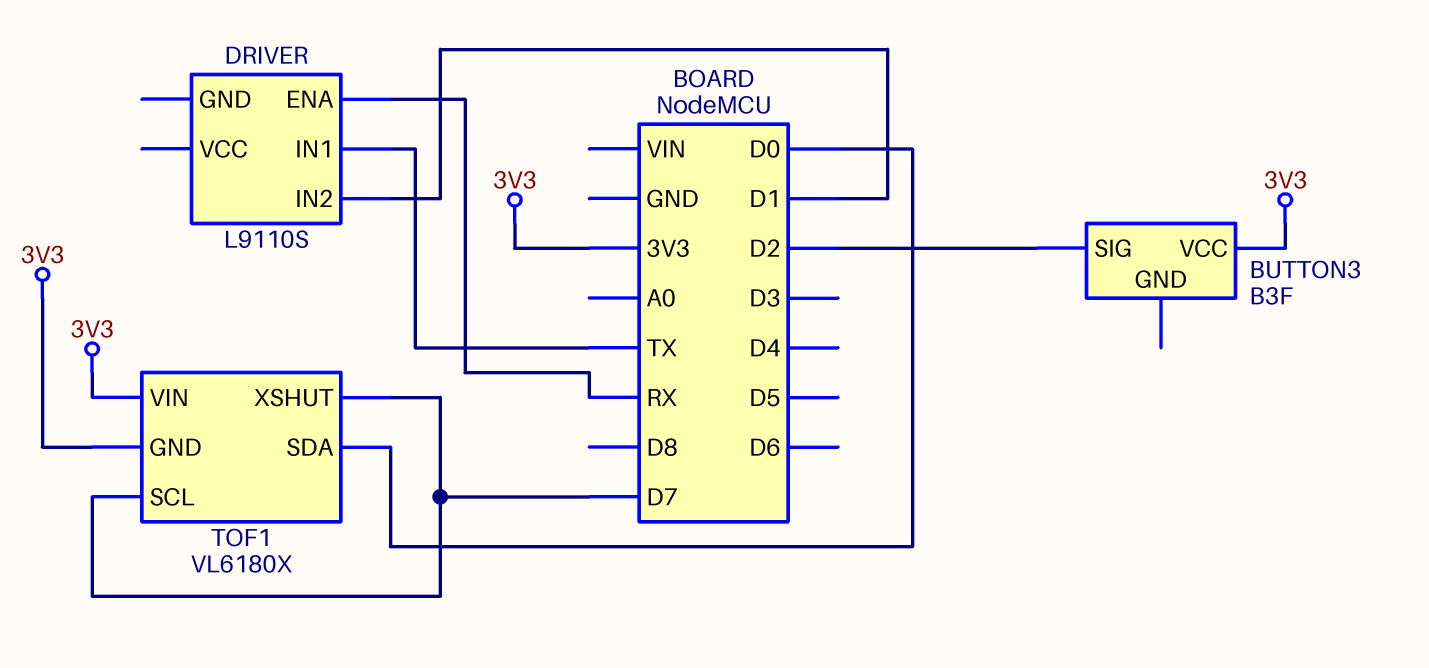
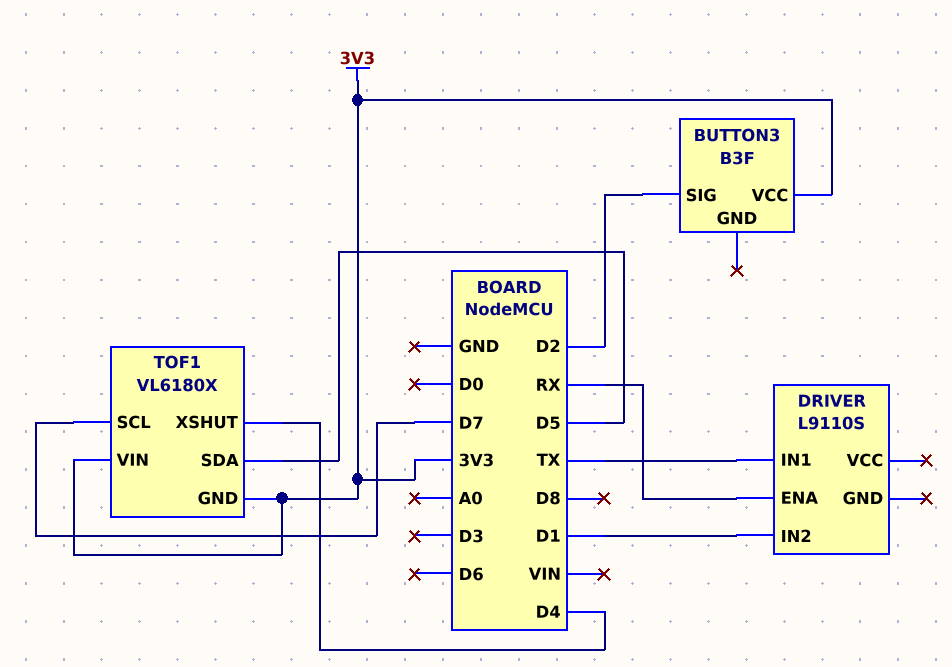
TOF1 pin SDA: D0 -> D5
TOF1 pin XSHUT: D7 -> D4

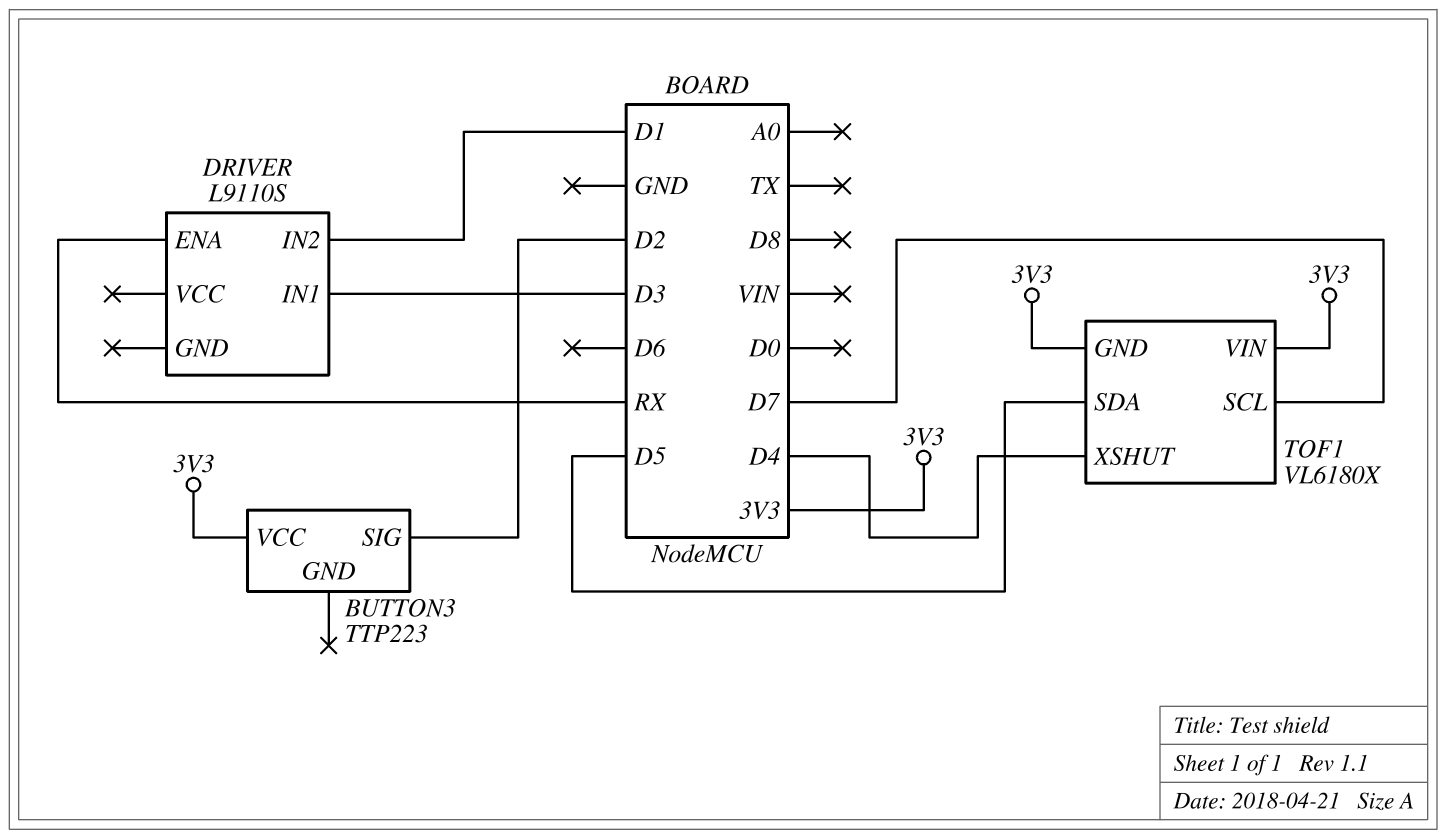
BUTTON3: B3F -> TTP223
DRIVER pin IN1: TX -> D3

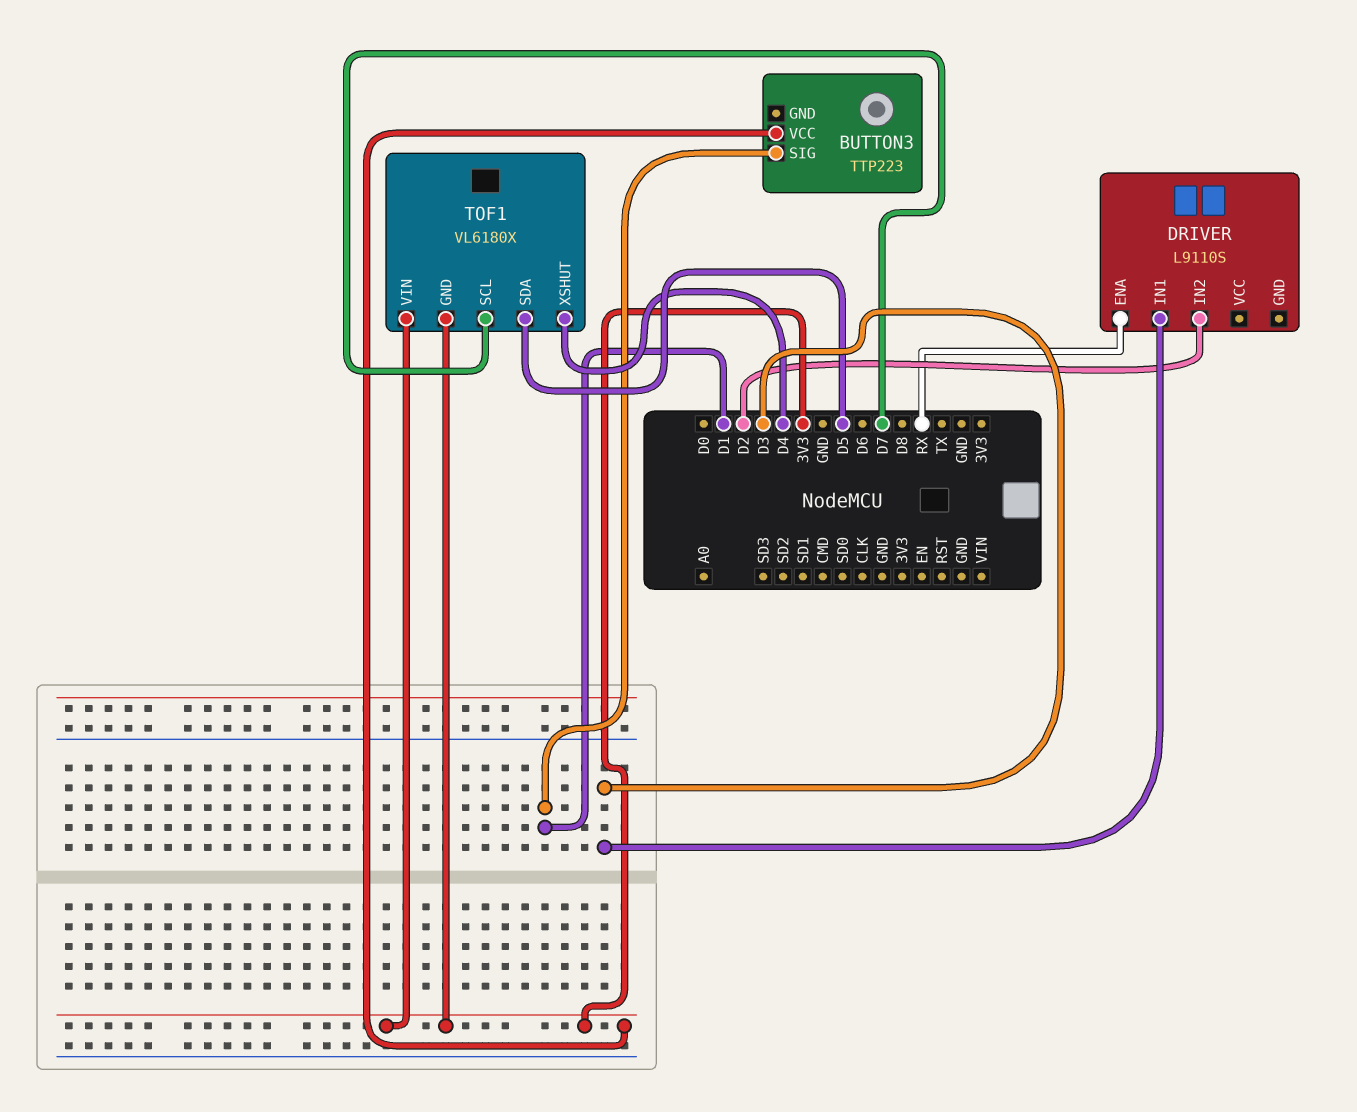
BUTTON3 pin SIG: D2 -> D1
DRIVER pin IN2: D1 -> D2

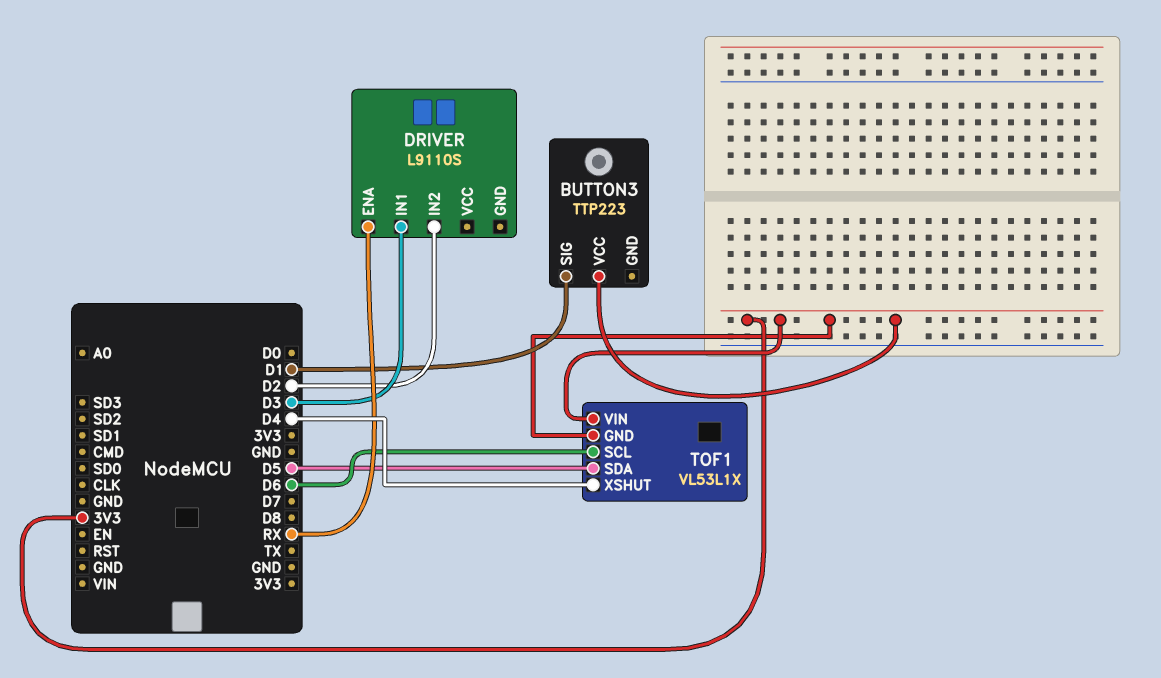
TOF1: VL6180X -> VL53L1X
TOF1 pin SCL: D7 -> D6

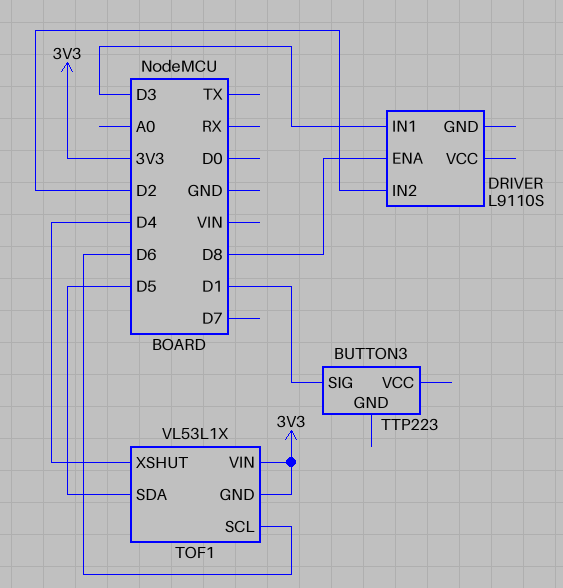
BUTTON3 pin VCC: 3V3 -> none
DRIVER pin ENA: RX -> D8

